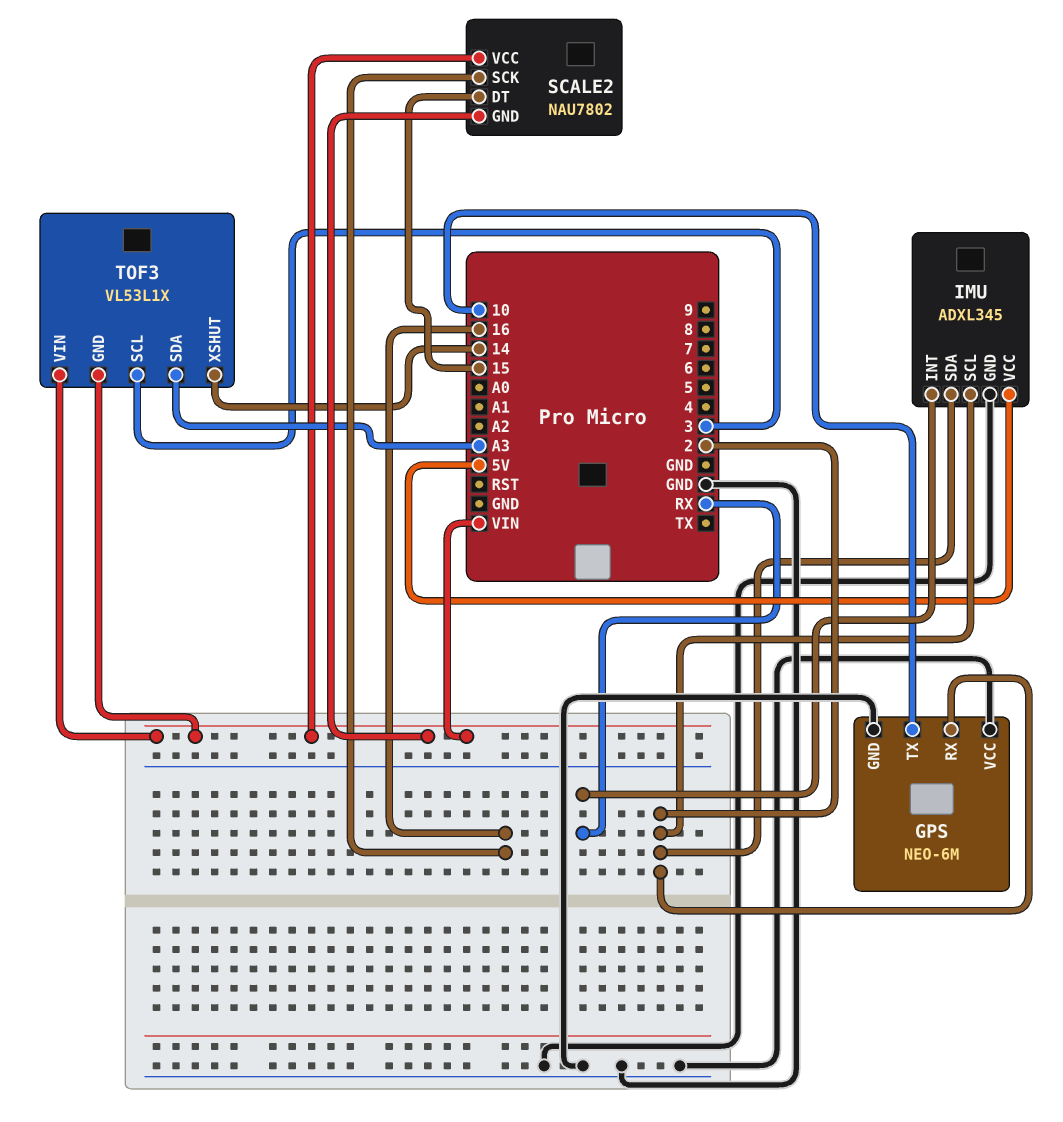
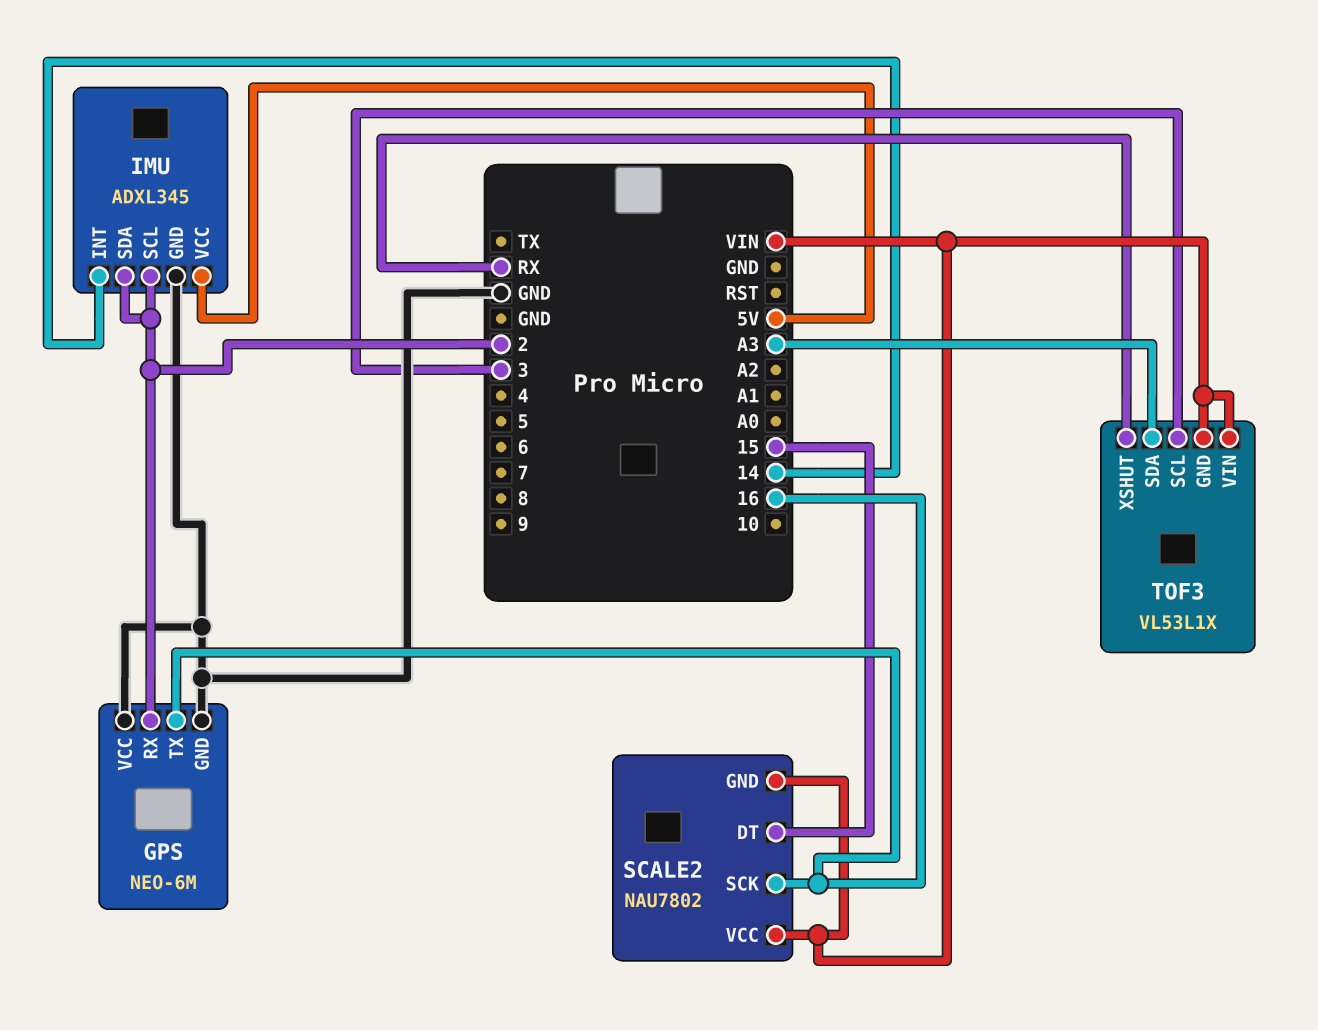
GPS pin TX: 10 -> 16
IMU pin INT: RX -> 14
TOF3 pin XSHUT: 14 -> RX

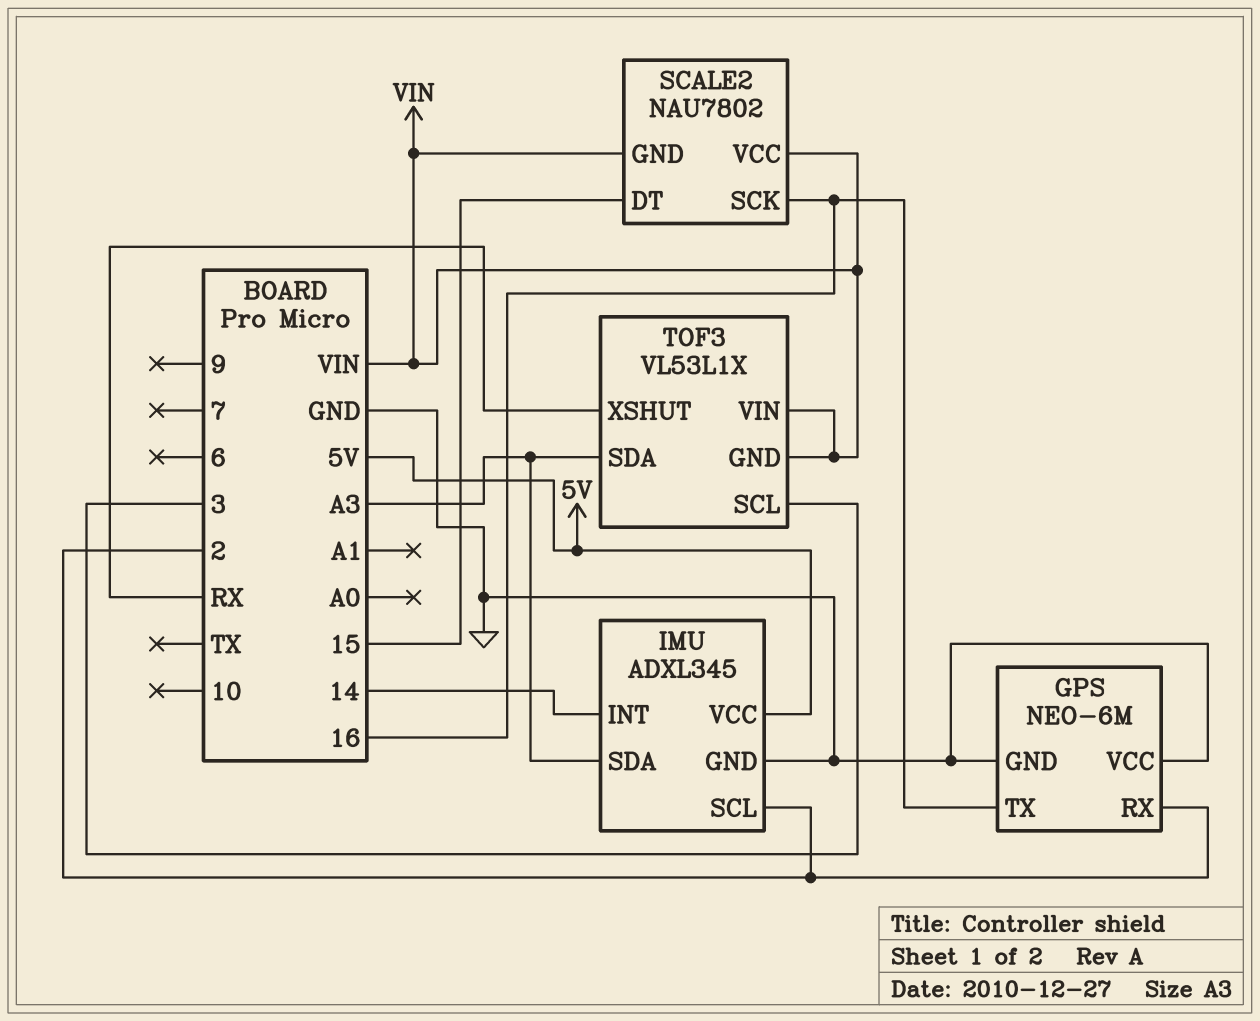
IMU pin SDA: 2 -> A3

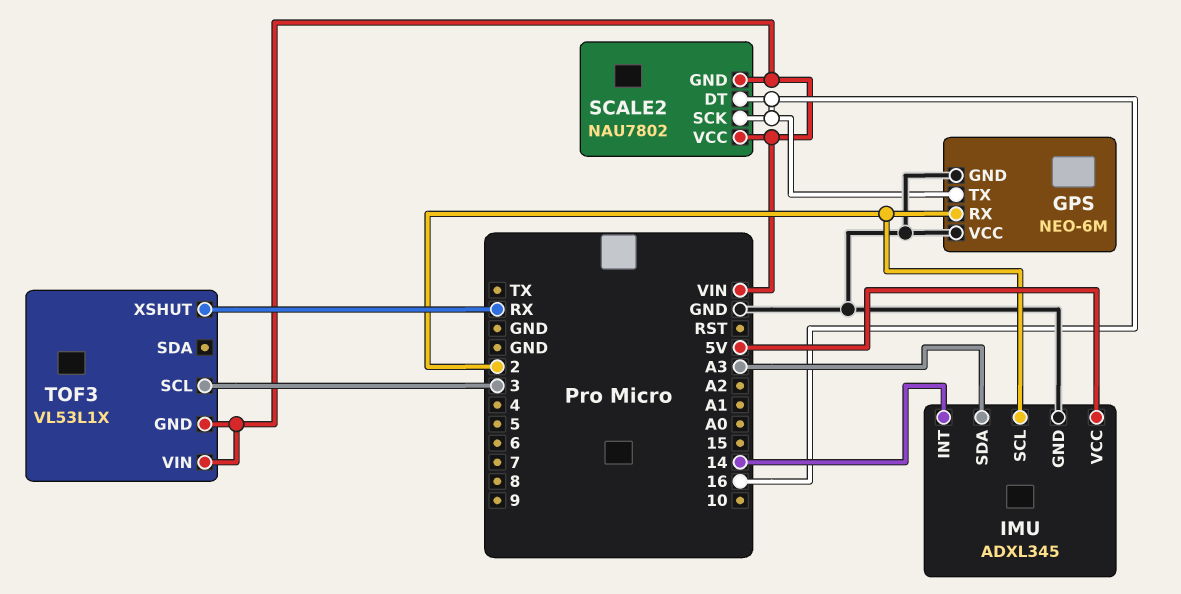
SCALE2 pin DT: 15 -> 16
TOF3 pin SDA: A3 -> none

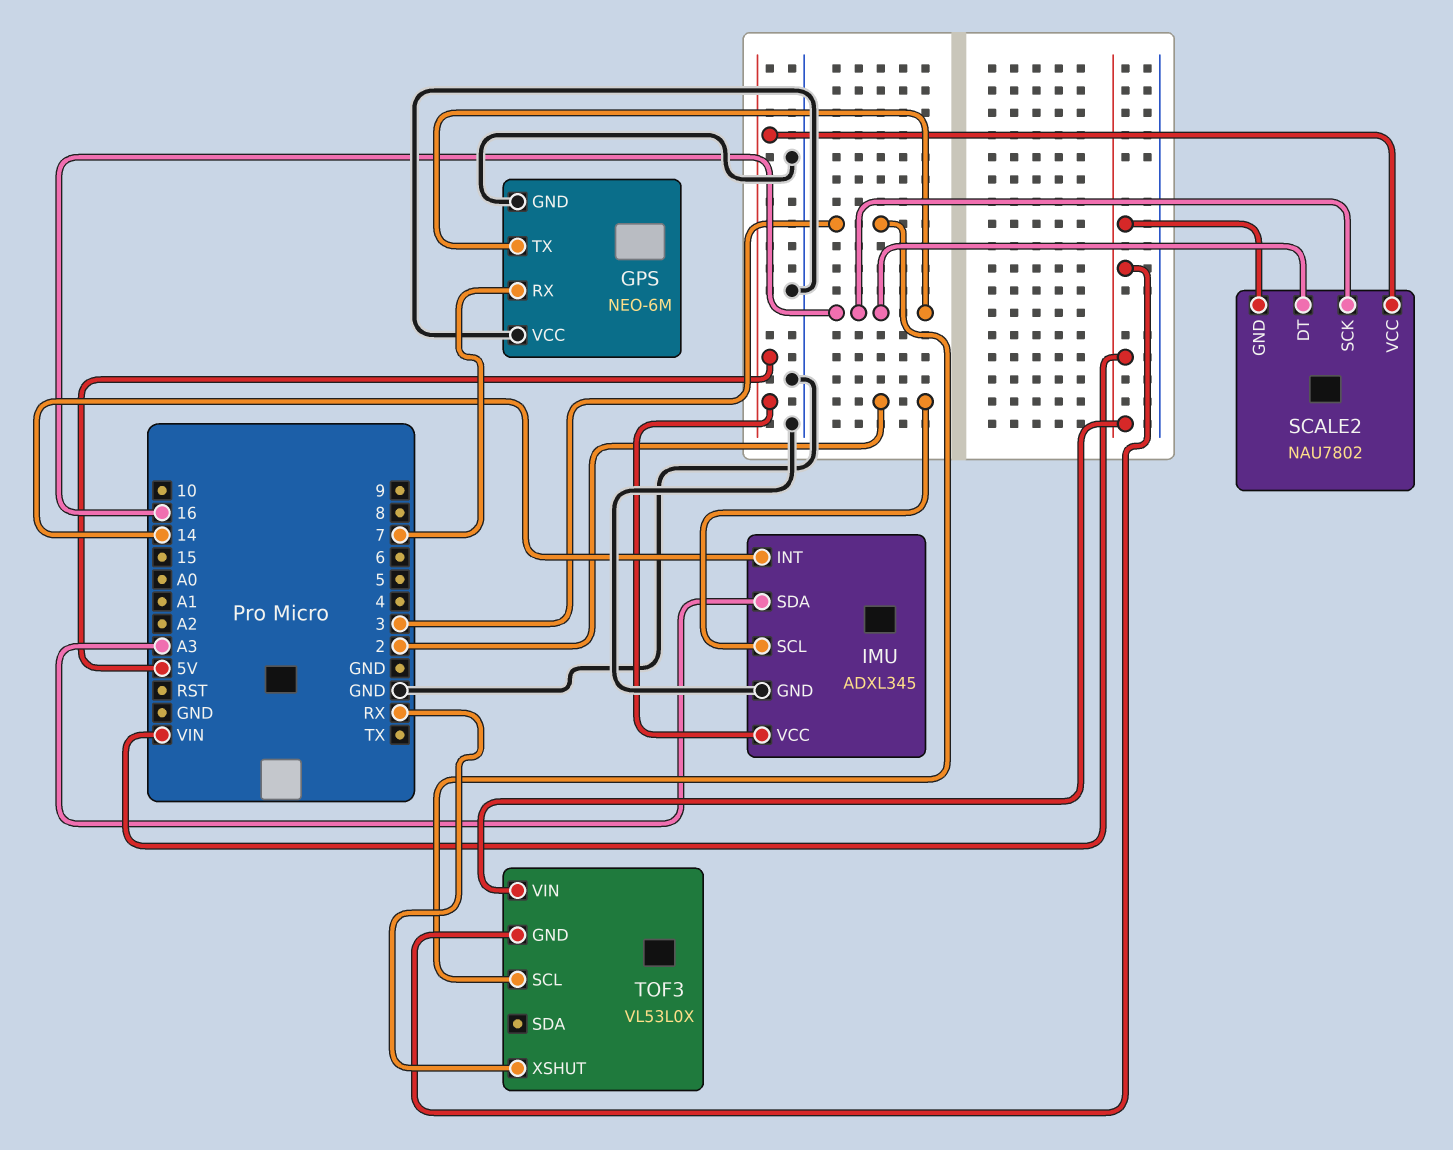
GPS pin RX: 2 -> 7
SCALE2 pin VCC: VIN -> 5V
TOF3: VL53L1X -> VL53L0X

